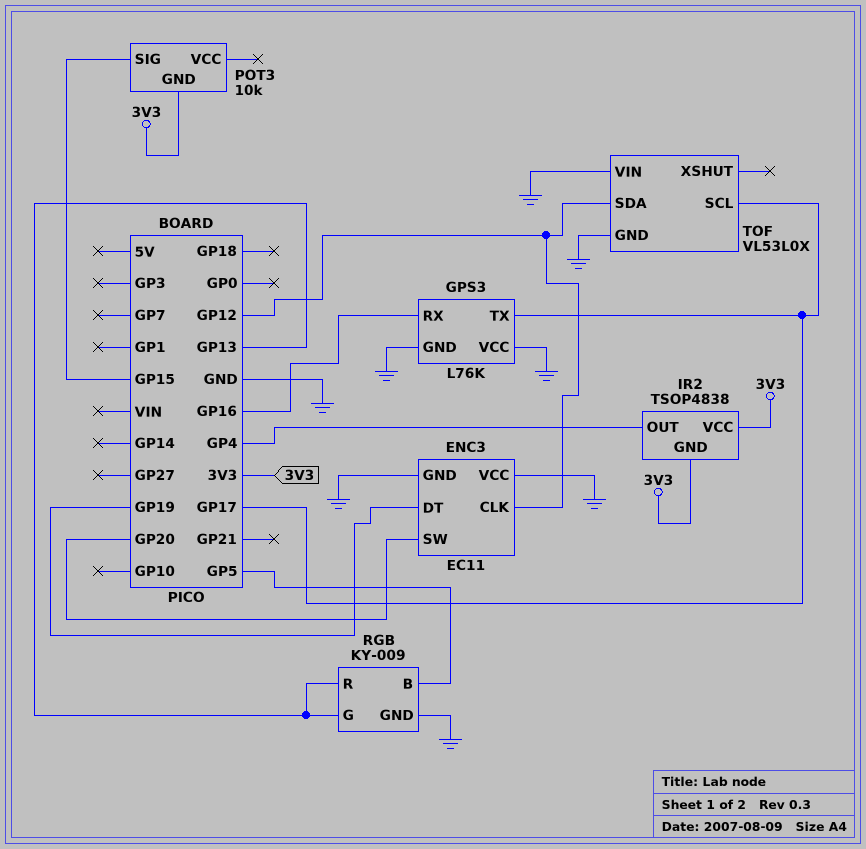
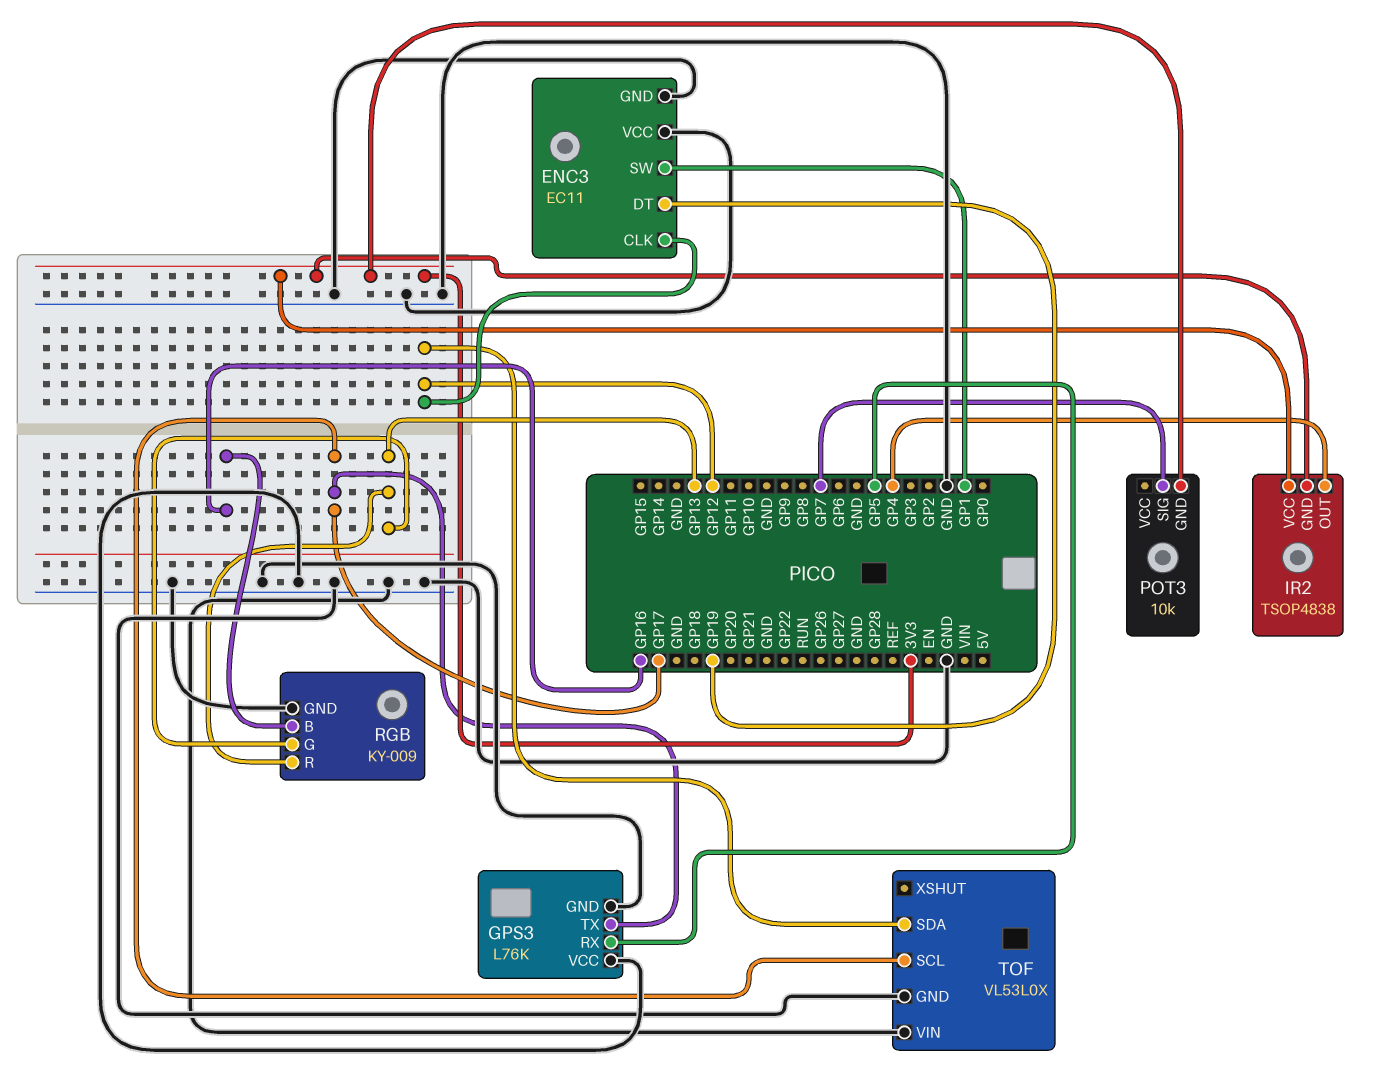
ENC3 pin SW: GP20 -> GP1
GPS3 pin RX: GP16 -> GP5
POT3 pin SIG: GP15 -> GP7
RGB pin B: GP5 -> GP16

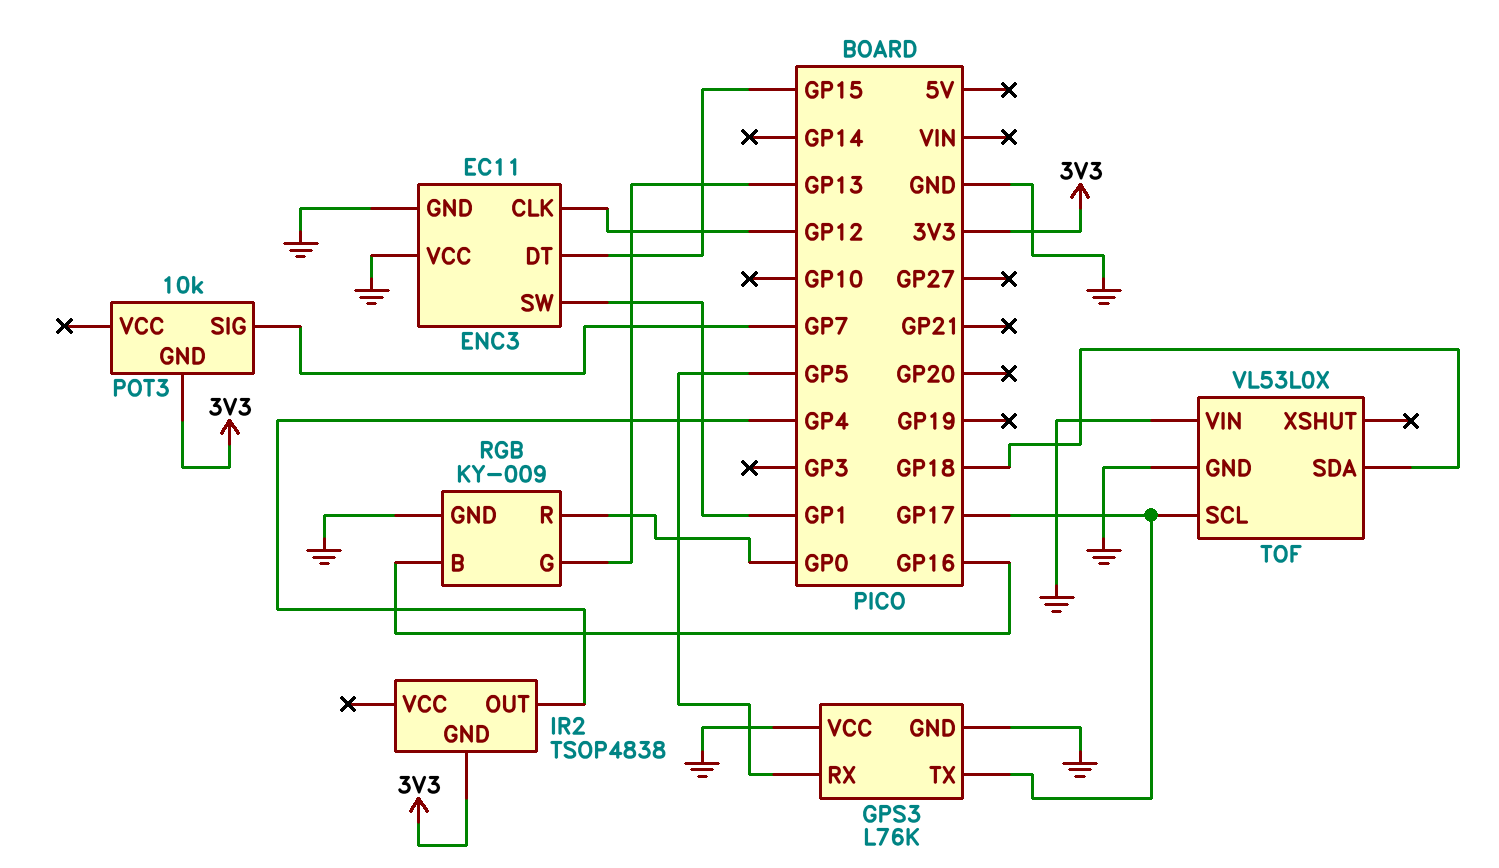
ENC3 pin DT: GP19 -> GP15
IR2 pin VCC: 3V3 -> none
RGB pin R: GP13 -> GP0
TOF pin SDA: GP12 -> GP18

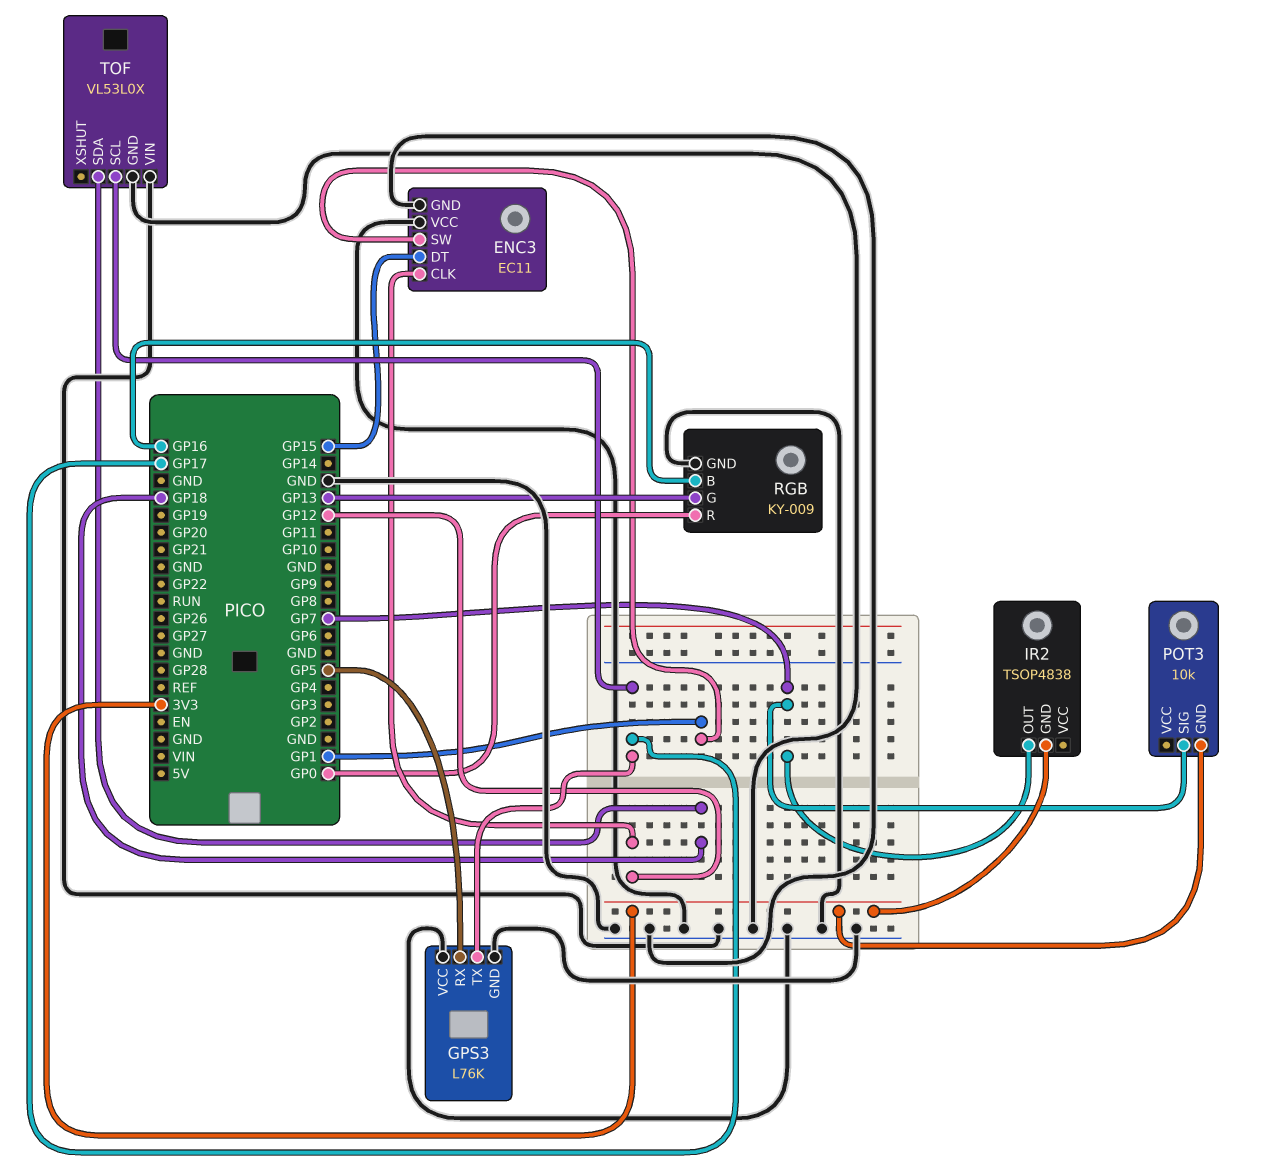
IR2 pin OUT: GP4 -> GP7

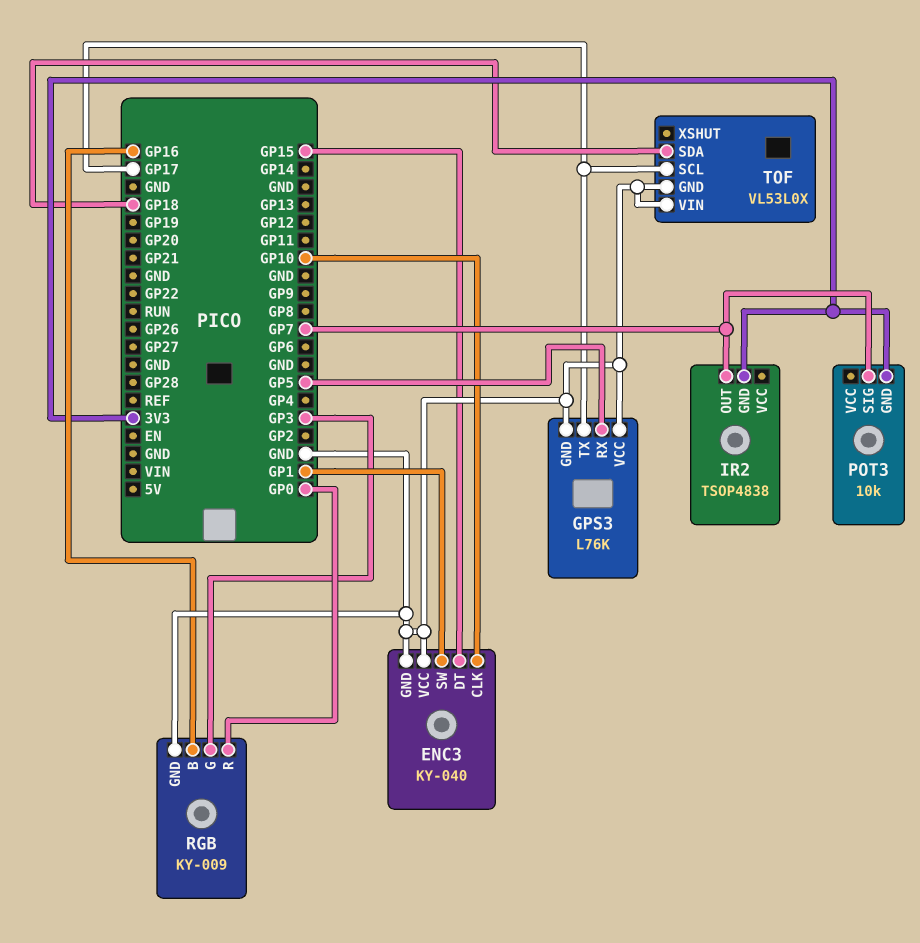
ENC3: EC11 -> KY-040
ENC3 pin CLK: GP12 -> GP10
RGB pin G: GP13 -> GP3

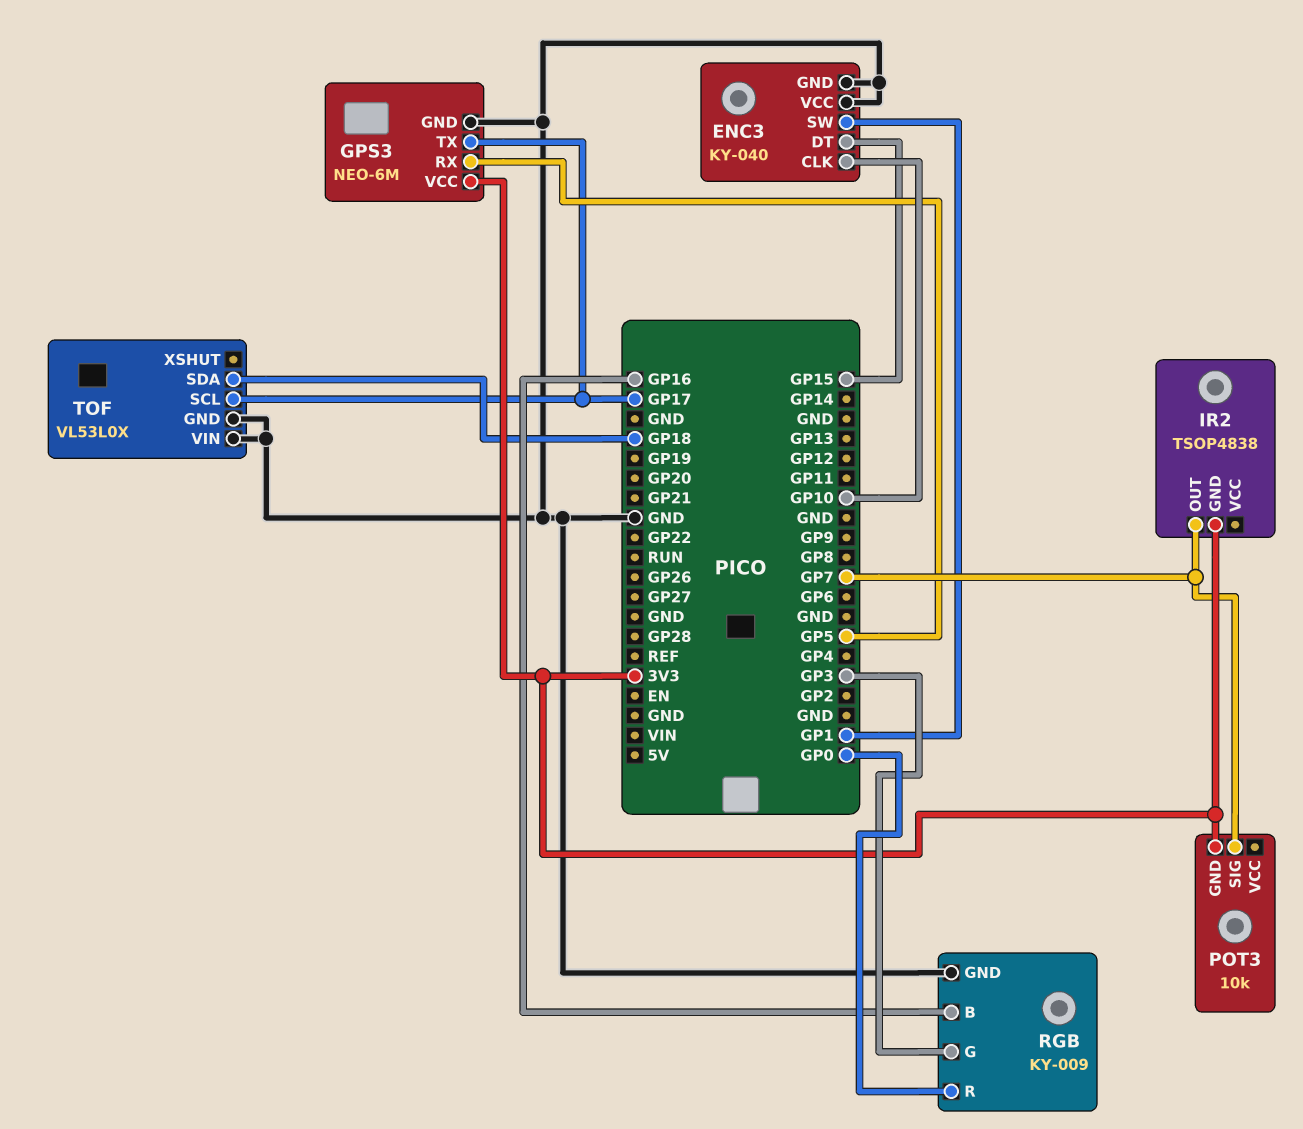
GPS3: L76K -> NEO-6M
GPS3 pin VCC: GND -> 3V3

